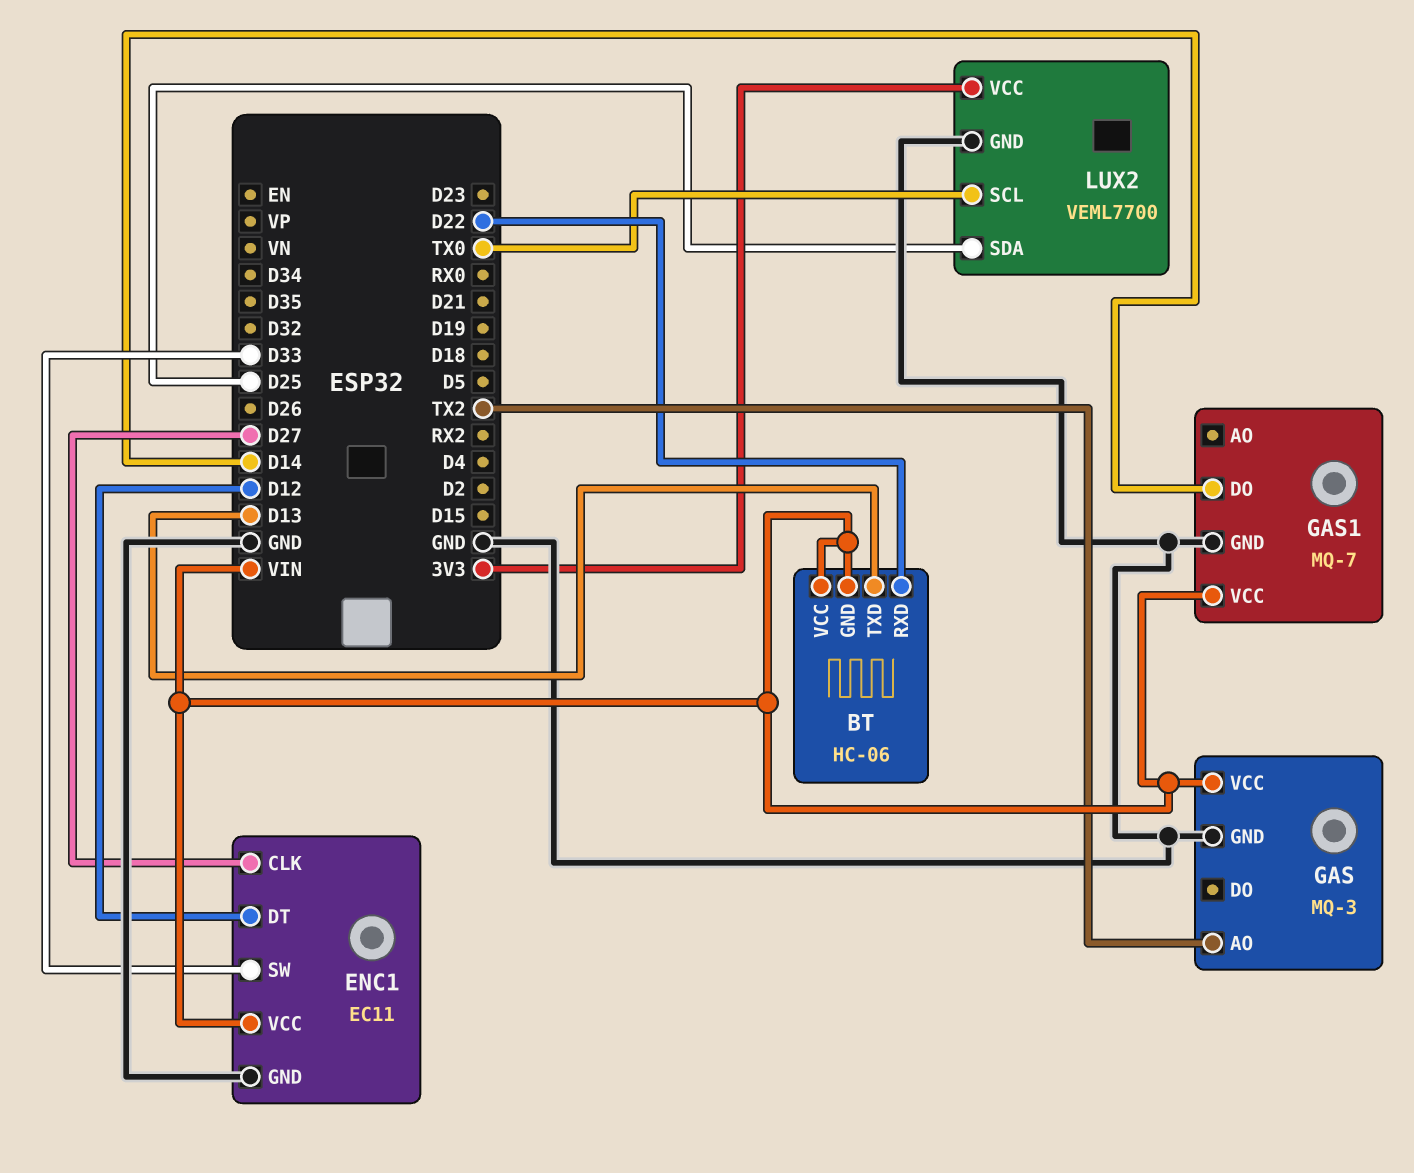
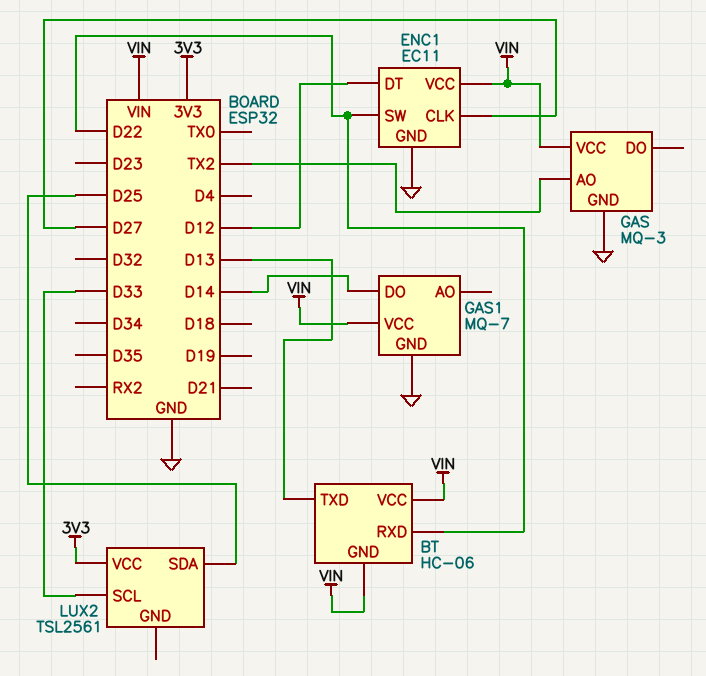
ENC1 pin SW: D33 -> D22
LUX2: VEML7700 -> TSL2561
LUX2 pin GND: GND -> none
LUX2 pin SCL: TX0 -> D33

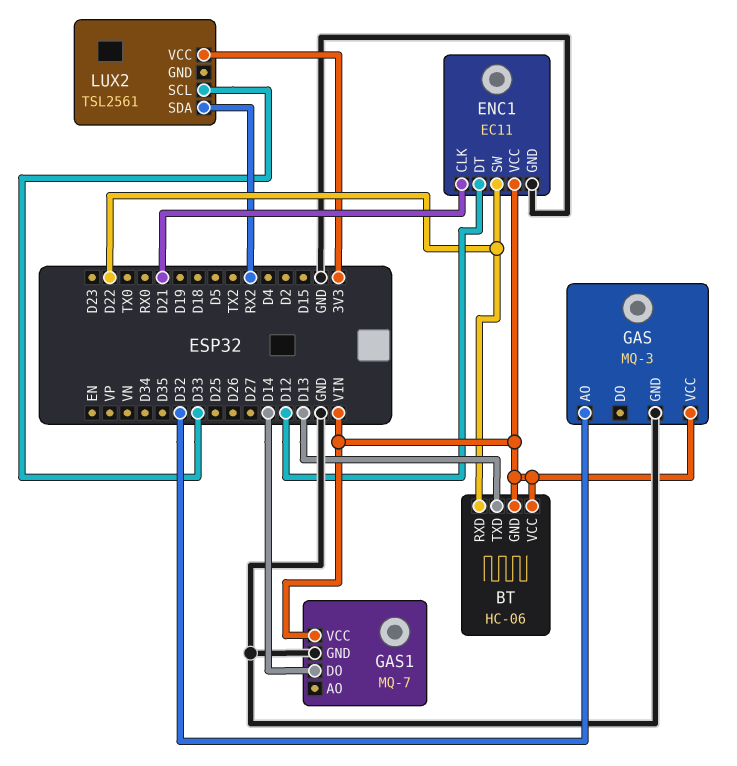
ENC1 pin CLK: D27 -> D21
GAS pin AO: TX2 -> D32
LUX2 pin SDA: D25 -> RX2

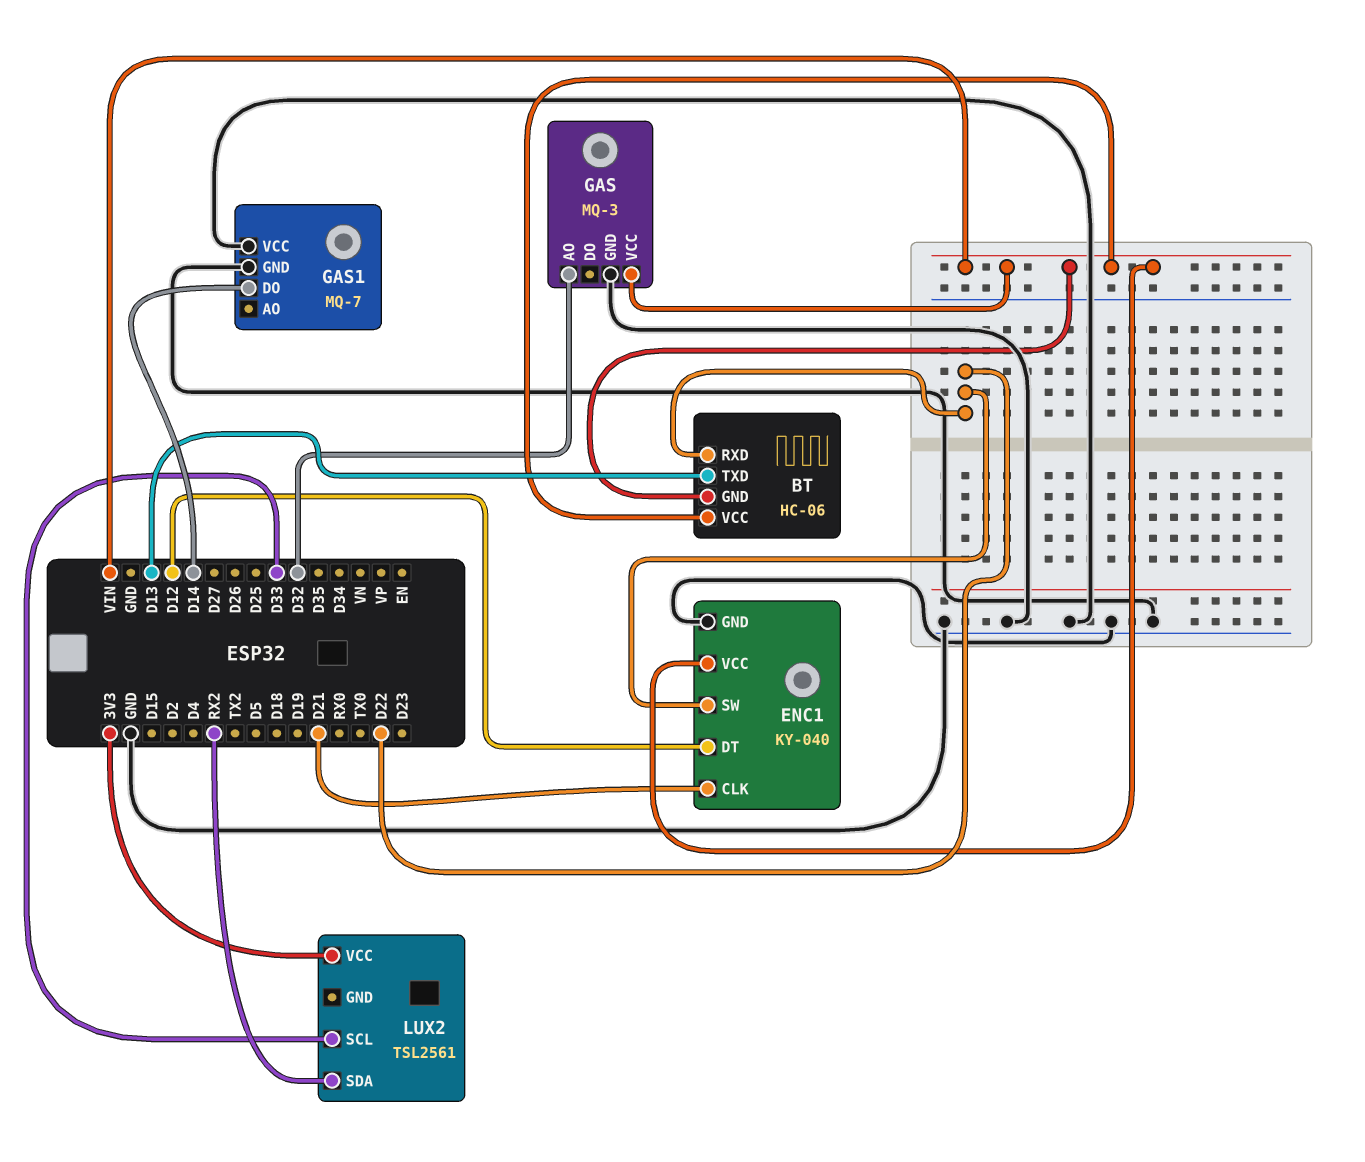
ENC1: EC11 -> KY-040
GAS1 pin VCC: VIN -> GND

